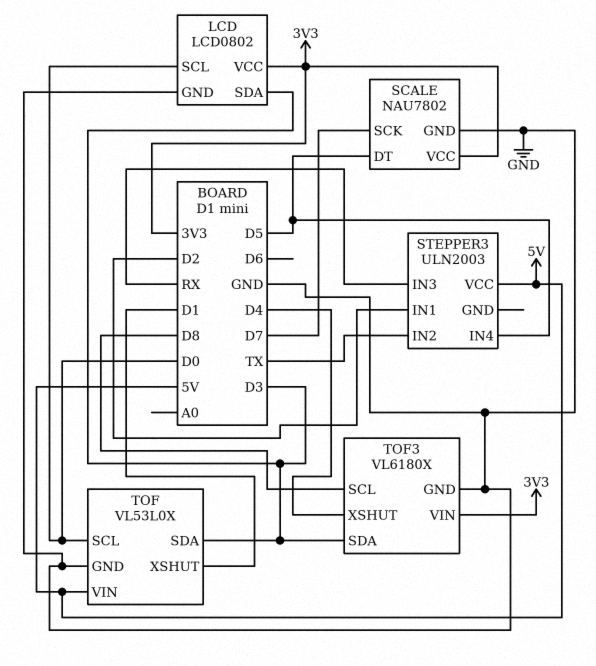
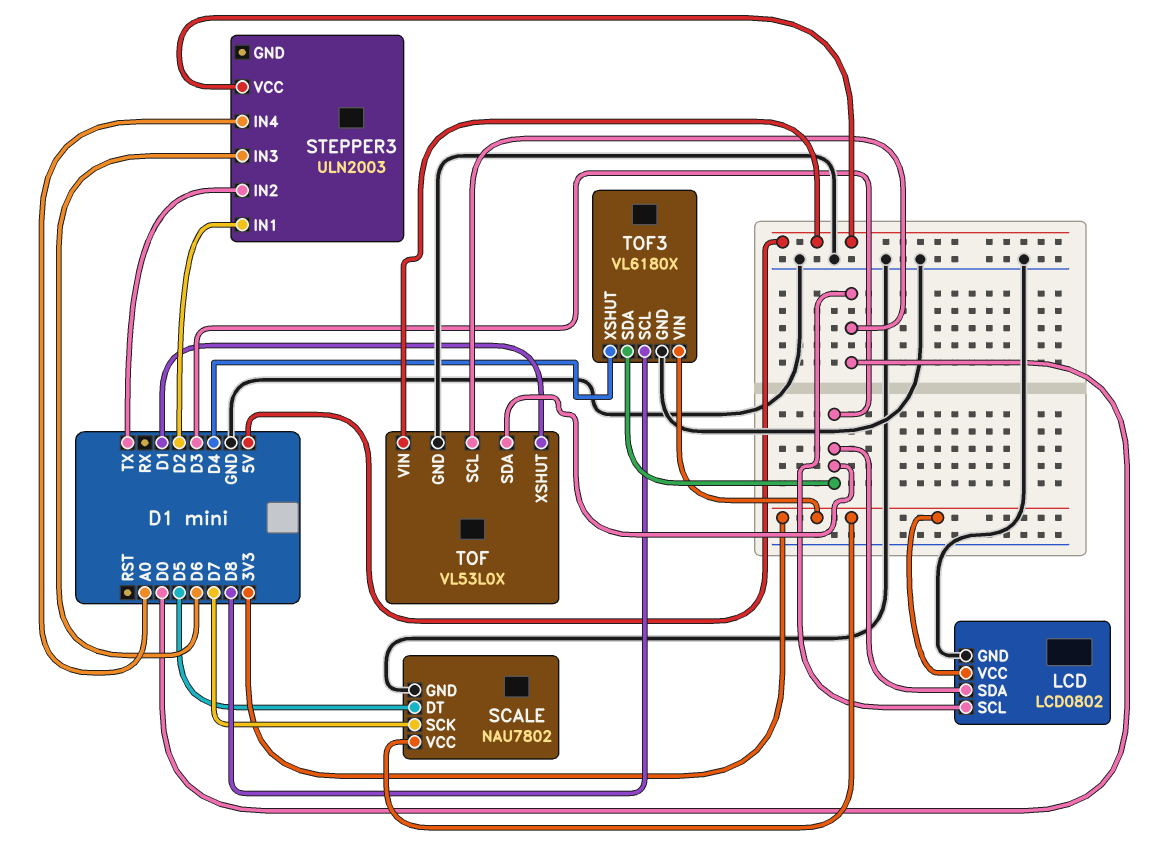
STEPPER3 pin IN3: RX -> D6
STEPPER3 pin IN4: D5 -> A0

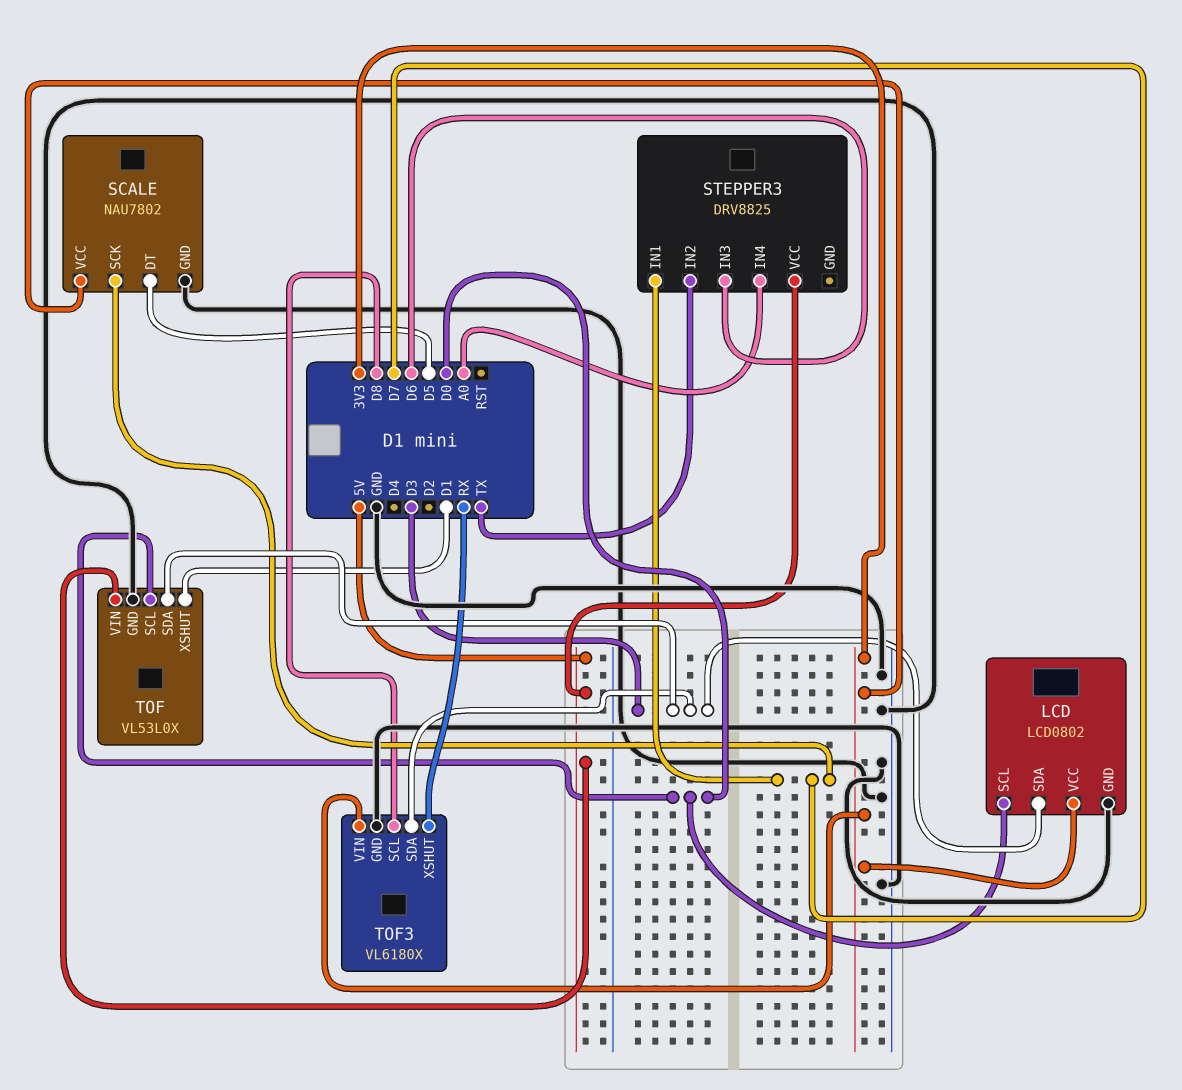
STEPPER3: ULN2003 -> DRV8825
STEPPER3 pin IN1: D2 -> D7
TOF3 pin XSHUT: D4 -> RX

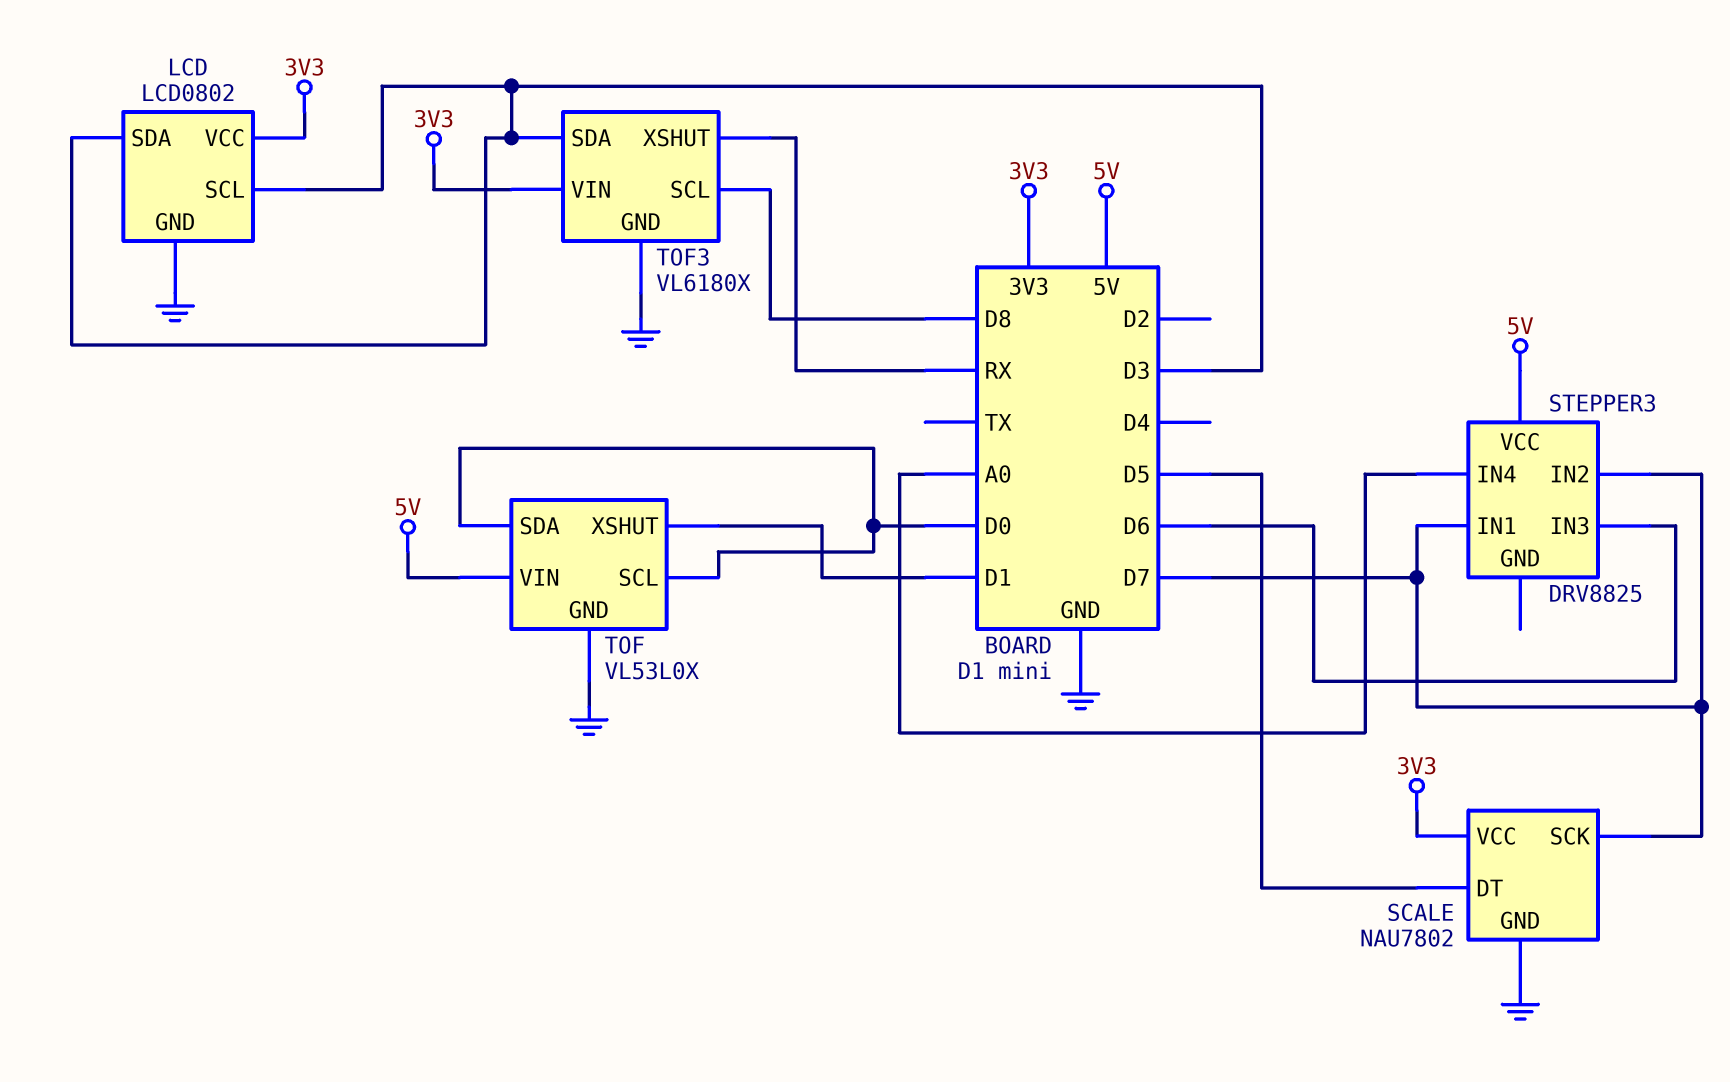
LCD pin SCL: D0 -> D3
STEPPER3 pin IN2: TX -> D7
TOF pin SDA: D3 -> D0

